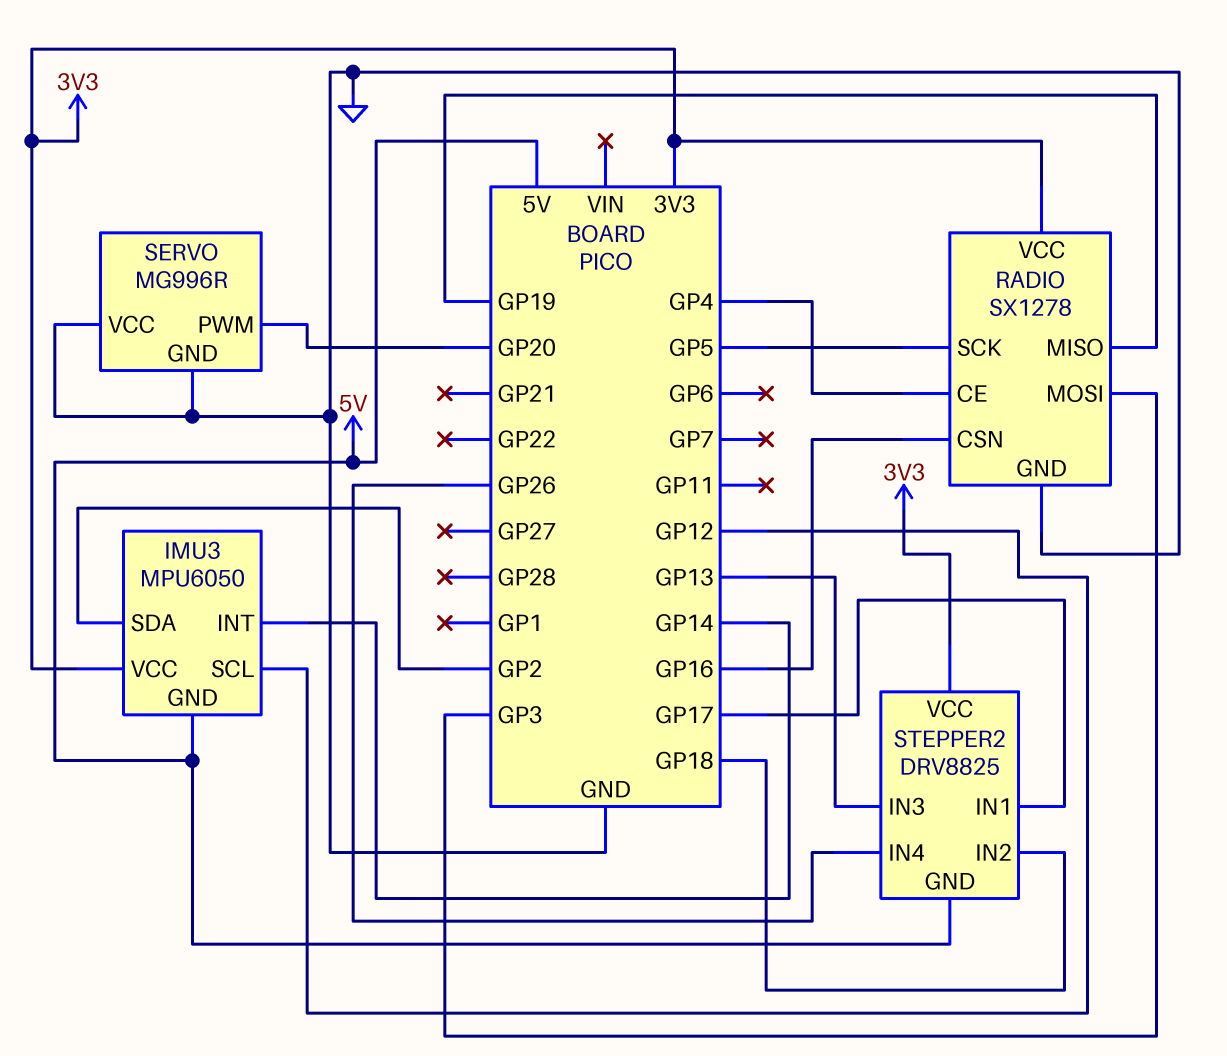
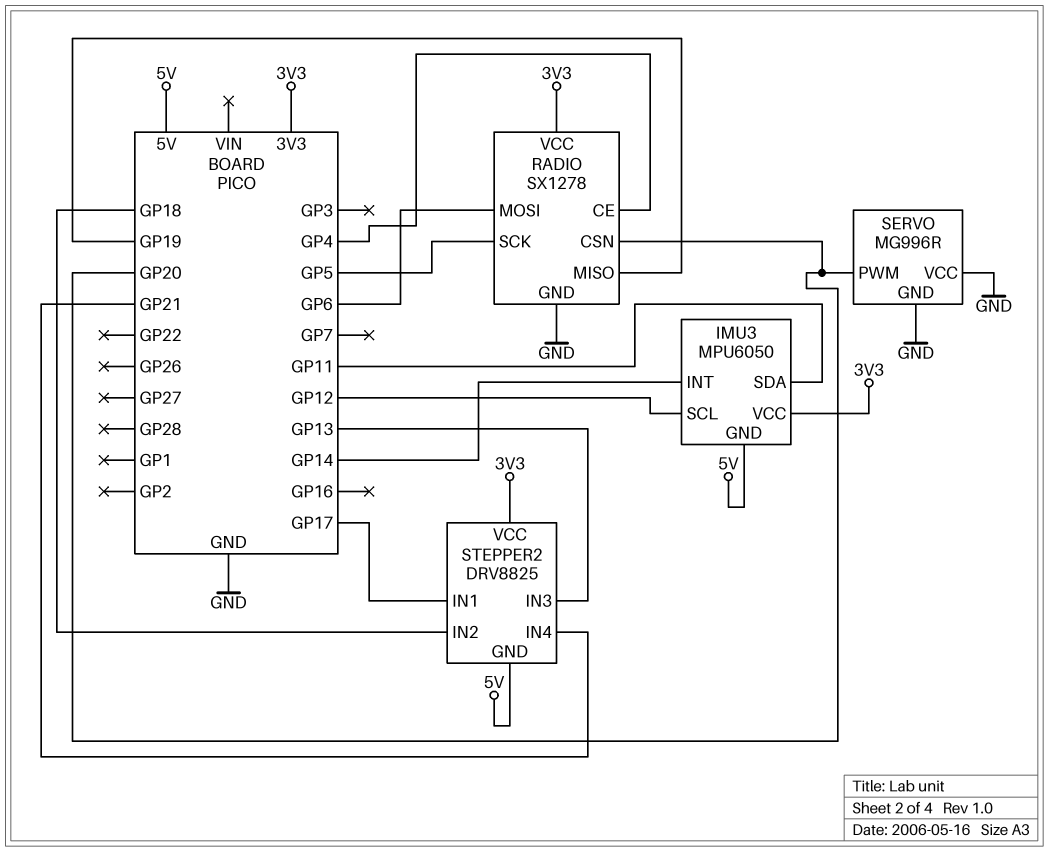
IMU3 pin SDA: GP2 -> GP11
RADIO pin CSN: GP16 -> GP20
RADIO pin MOSI: GP3 -> GP6
STEPPER2 pin IN4: GP26 -> GP21

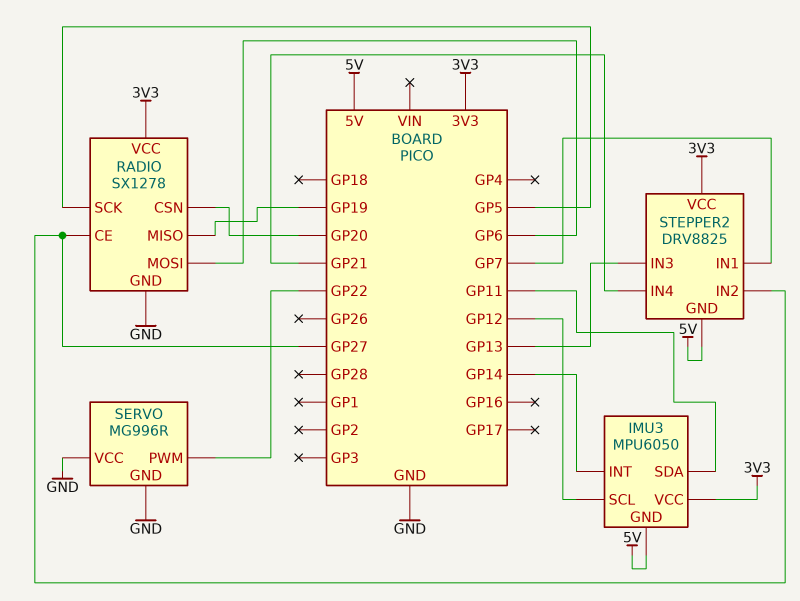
RADIO pin CE: GP4 -> GP27
SERVO pin PWM: GP20 -> GP22
STEPPER2 pin IN1: GP17 -> GP7
STEPPER2 pin IN2: GP18 -> GP27

